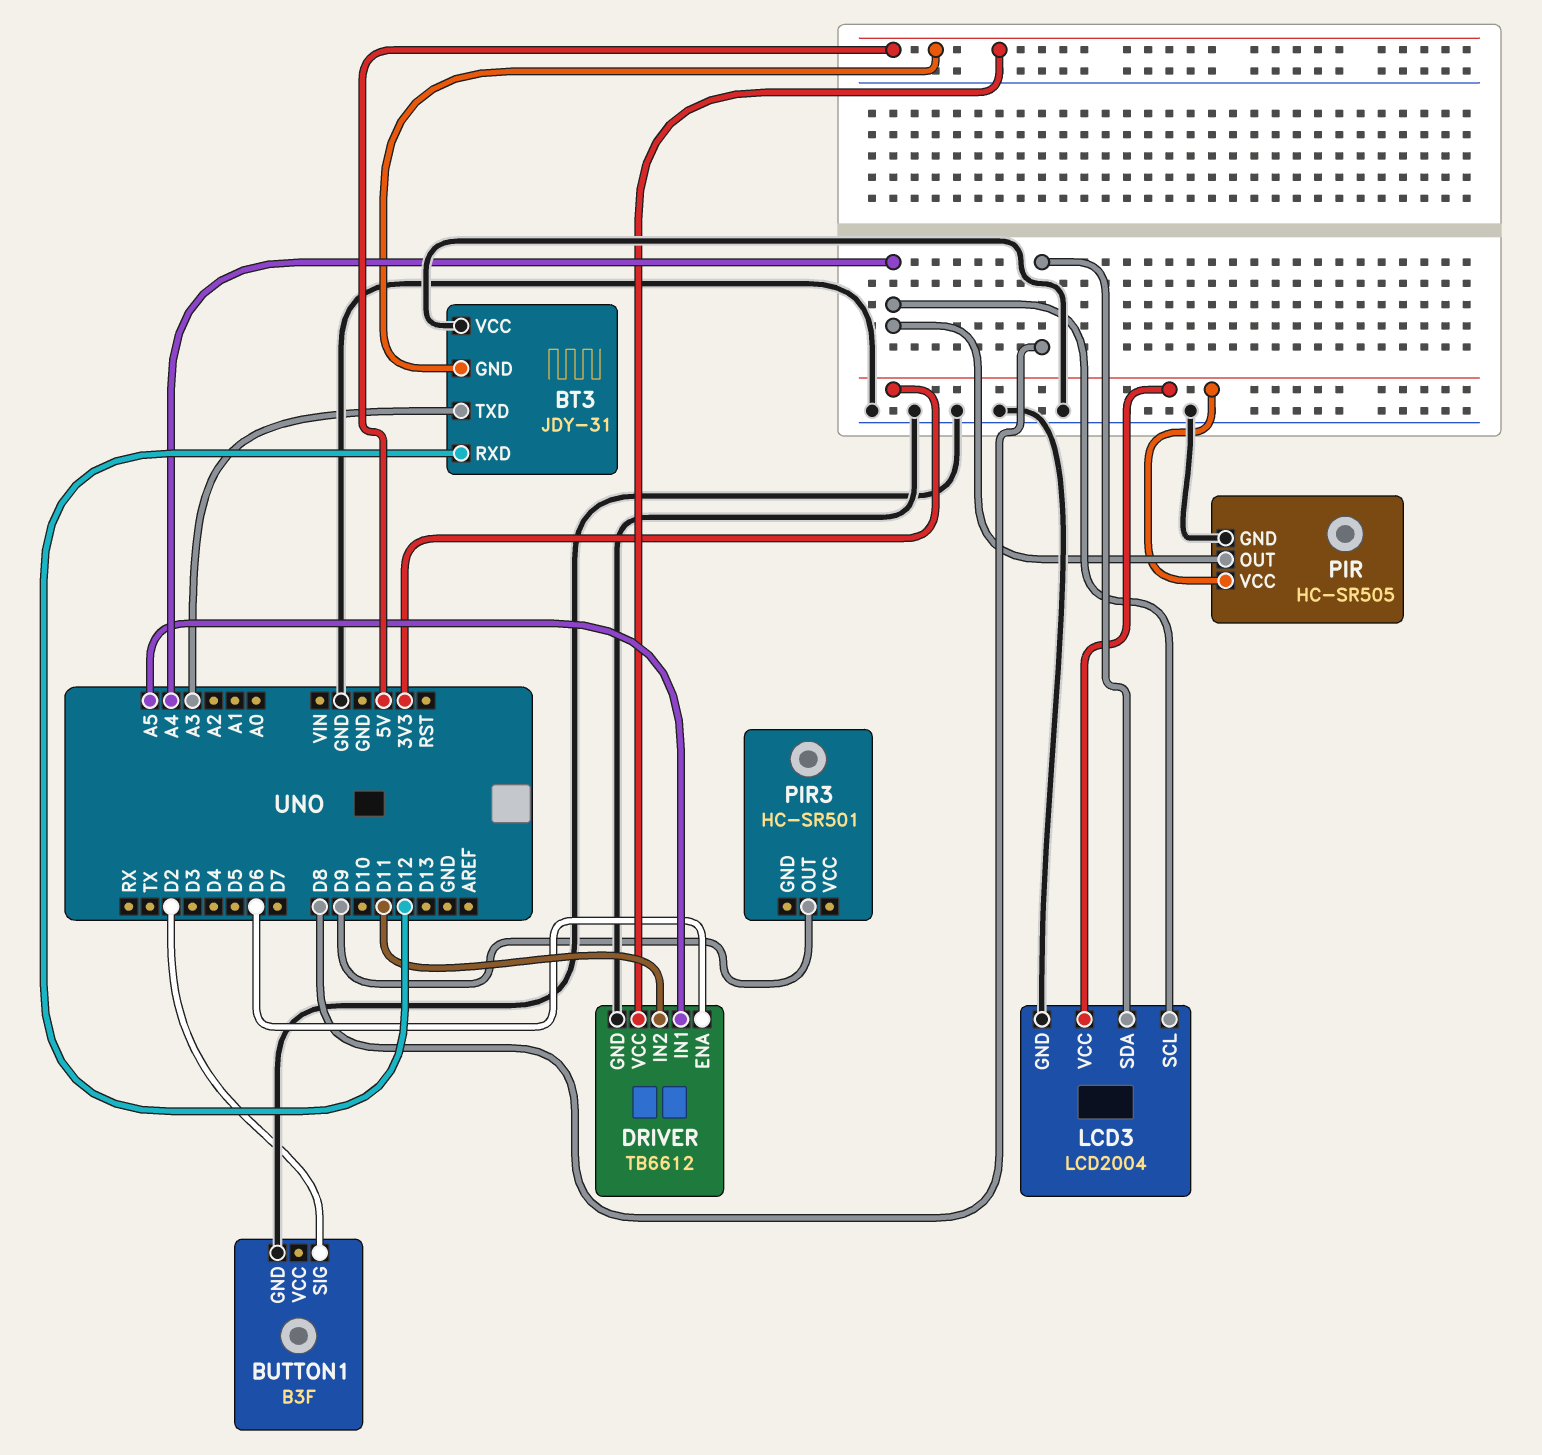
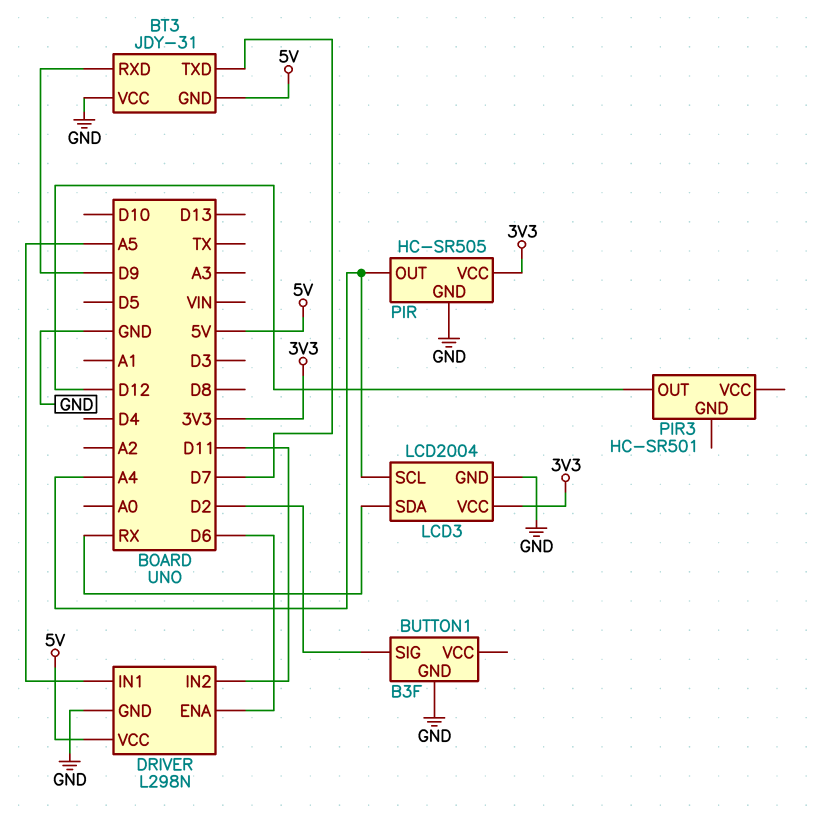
BT3 pin RXD: D12 -> D9
BT3 pin TXD: A3 -> D7
DRIVER: TB6612 -> L298N
LCD3 pin SDA: D8 -> RX
PIR3 pin OUT: D9 -> D12

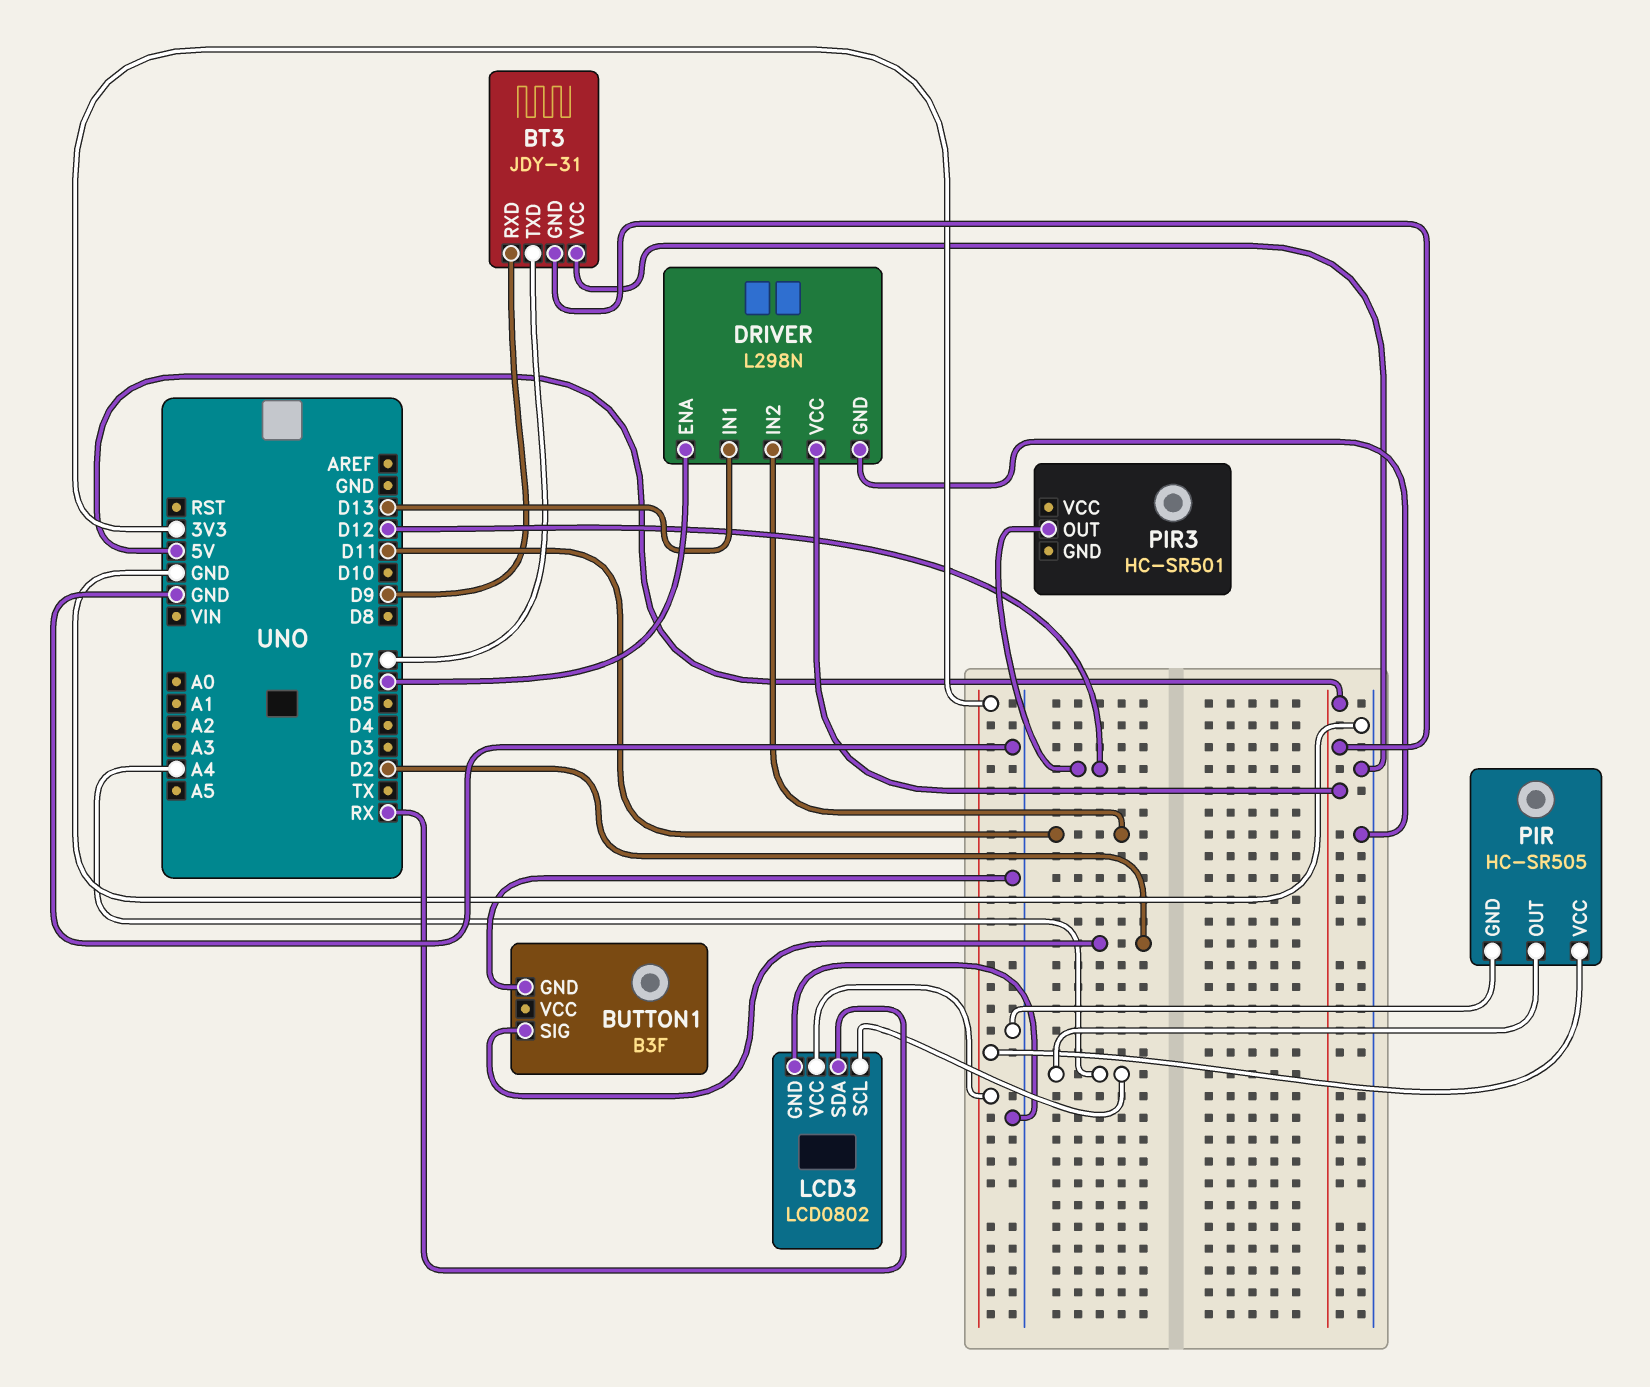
DRIVER pin IN1: A5 -> D13
LCD3: LCD2004 -> LCD0802

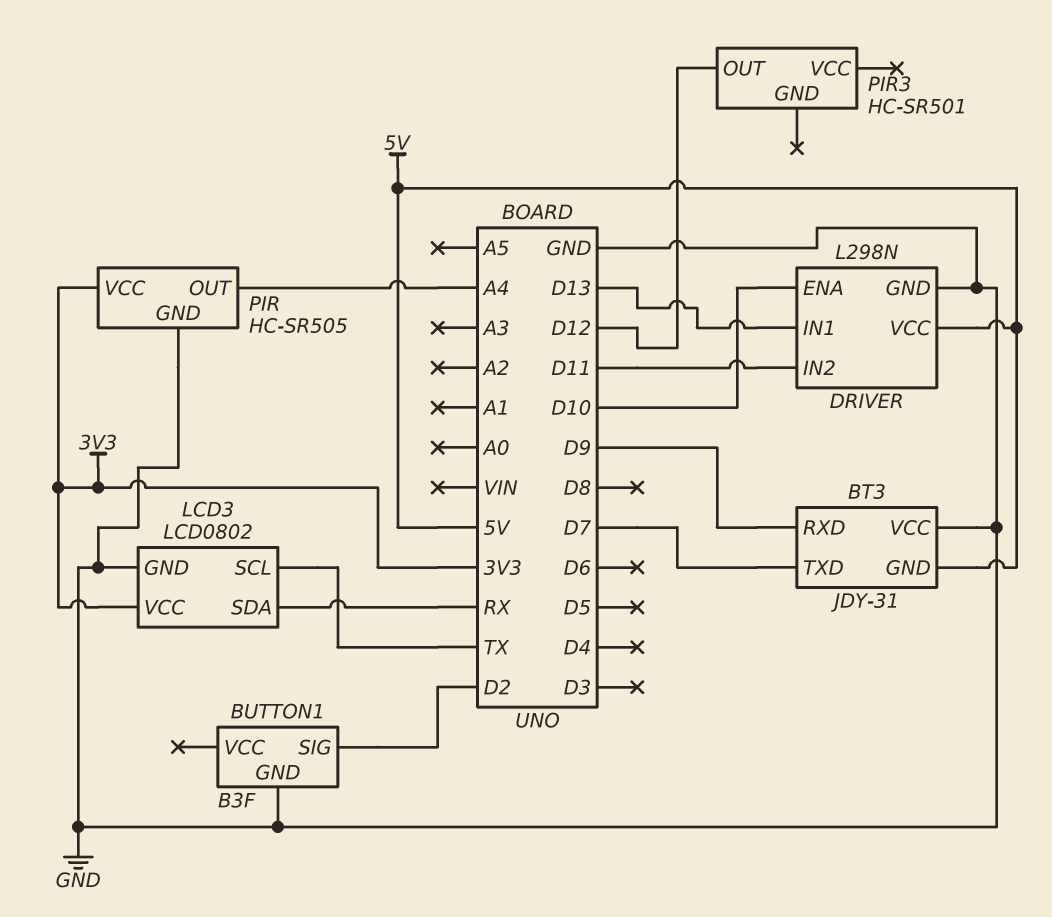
DRIVER pin ENA: D6 -> D10
LCD3 pin SCL: A4 -> TX

